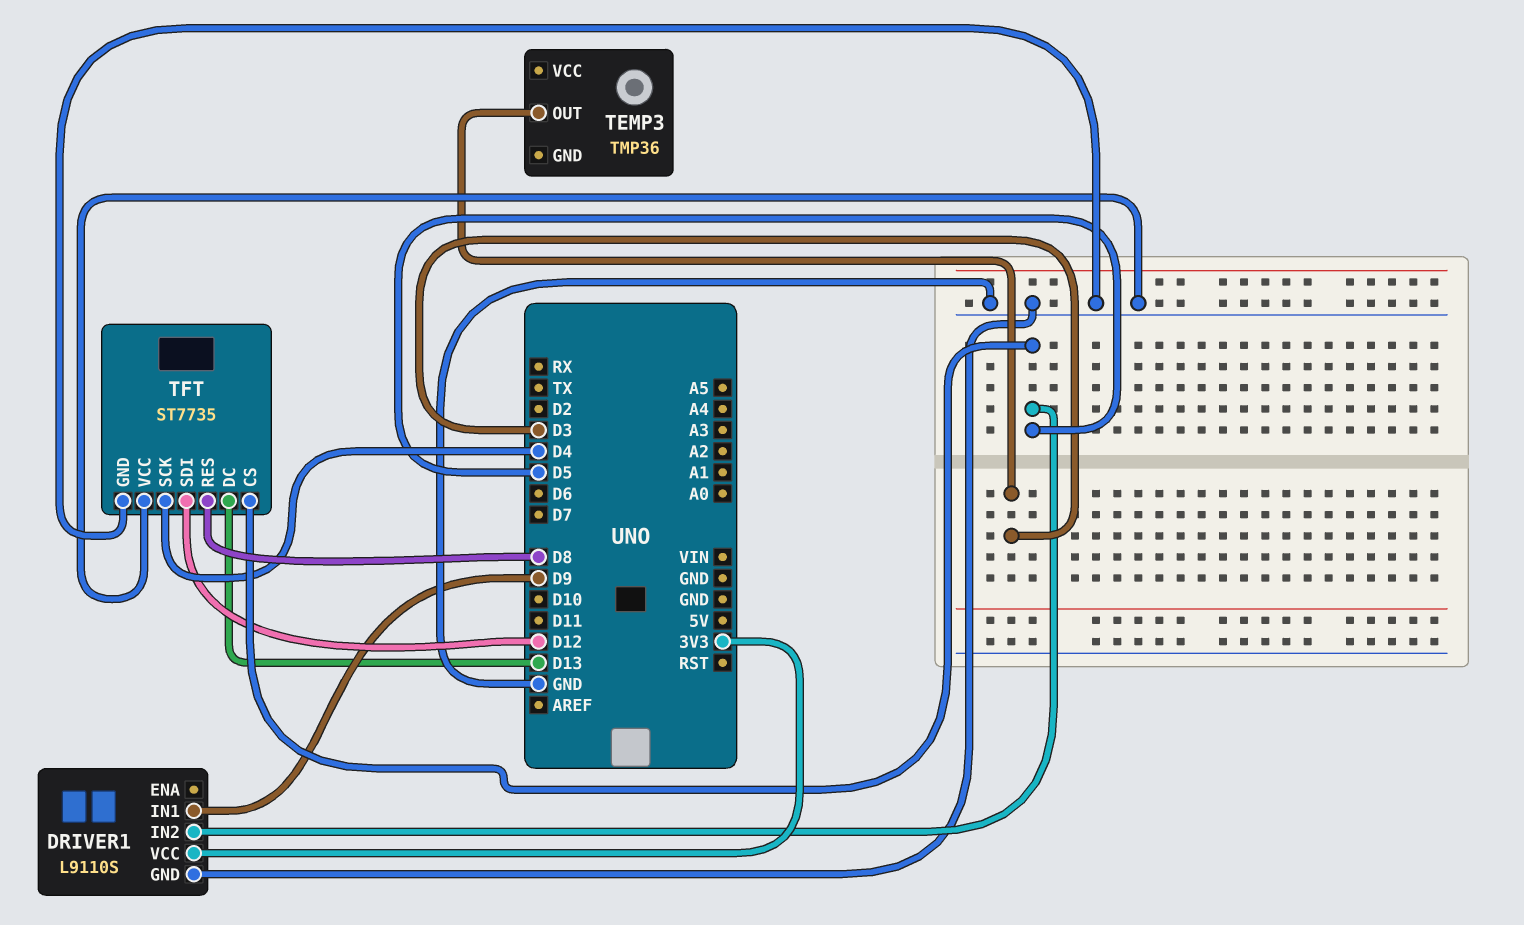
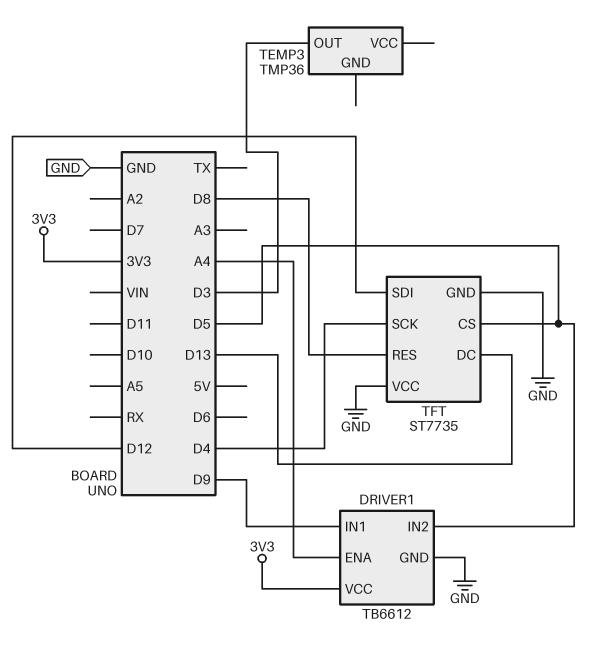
DRIVER1: L9110S -> TB6612
DRIVER1 pin ENA: none -> A4

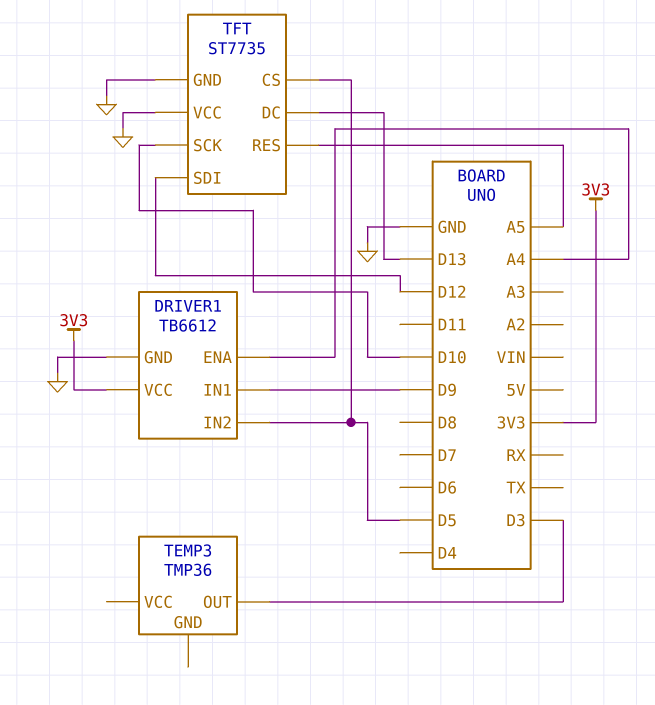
TFT pin RES: D8 -> A5
TFT pin SCK: D4 -> D10

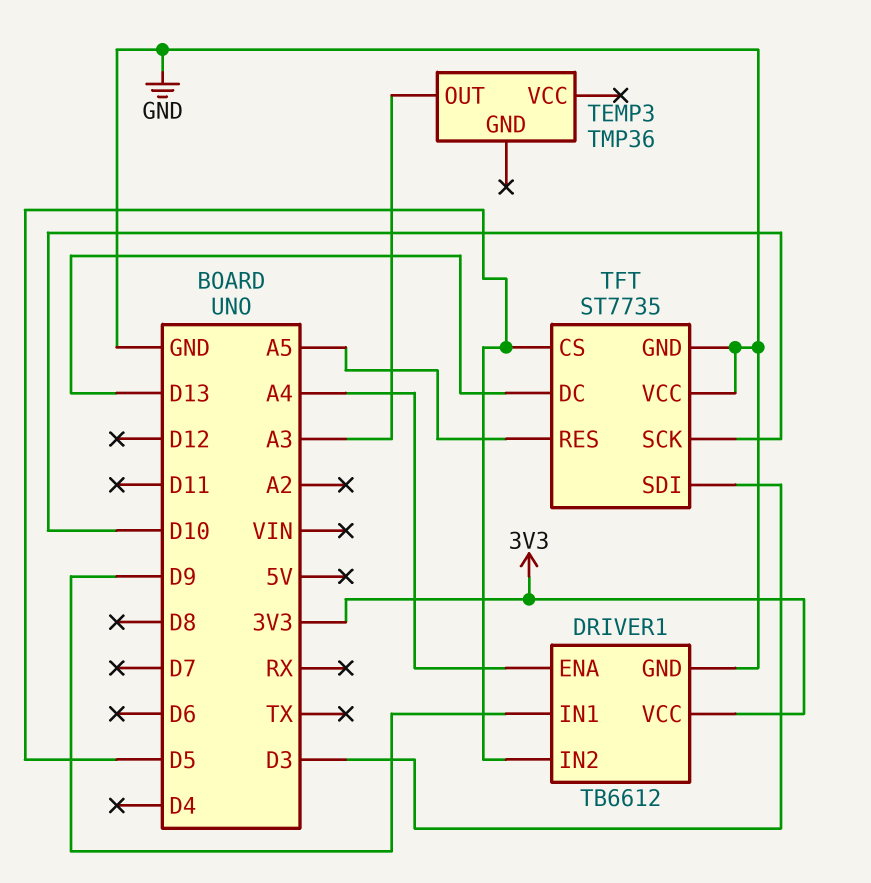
TEMP3 pin OUT: D3 -> A3
TFT pin SDI: D12 -> D3

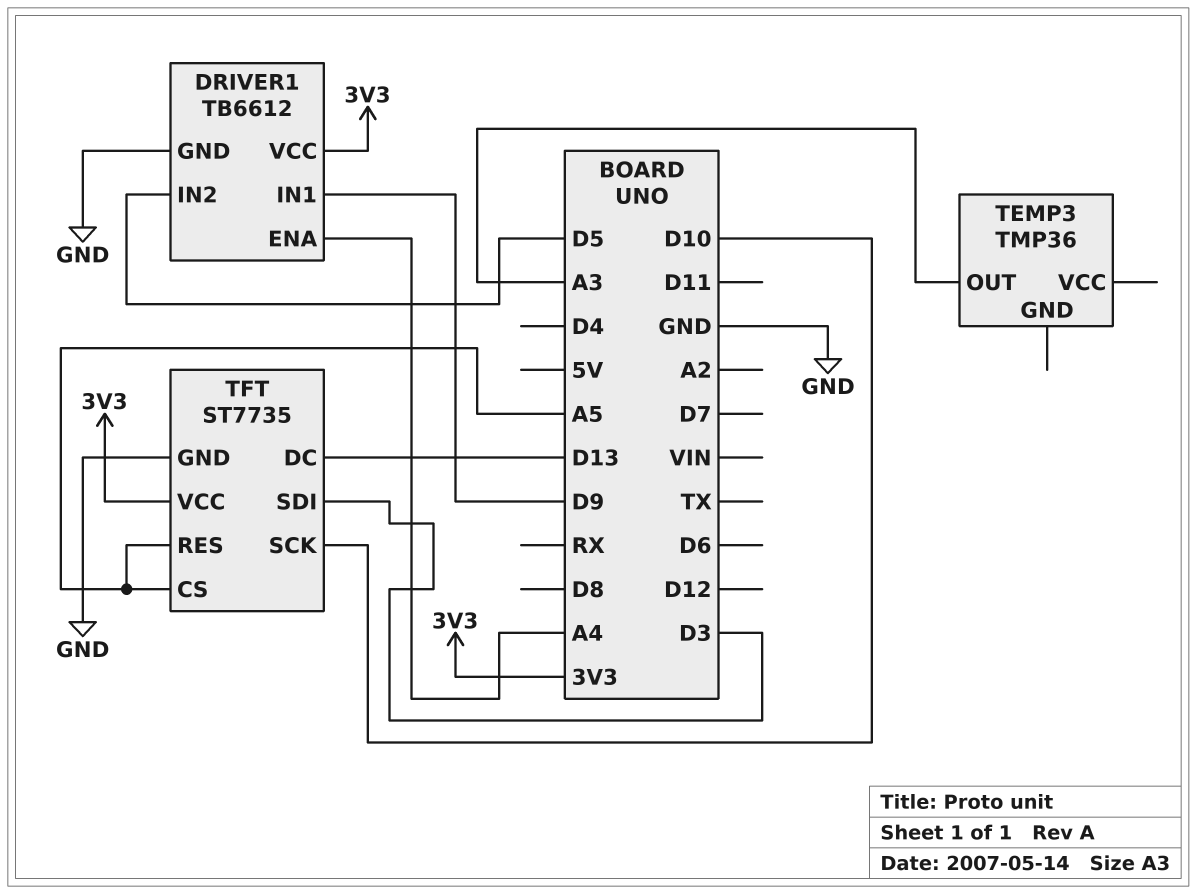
TFT pin CS: D5 -> A5
TFT pin VCC: GND -> 3V3

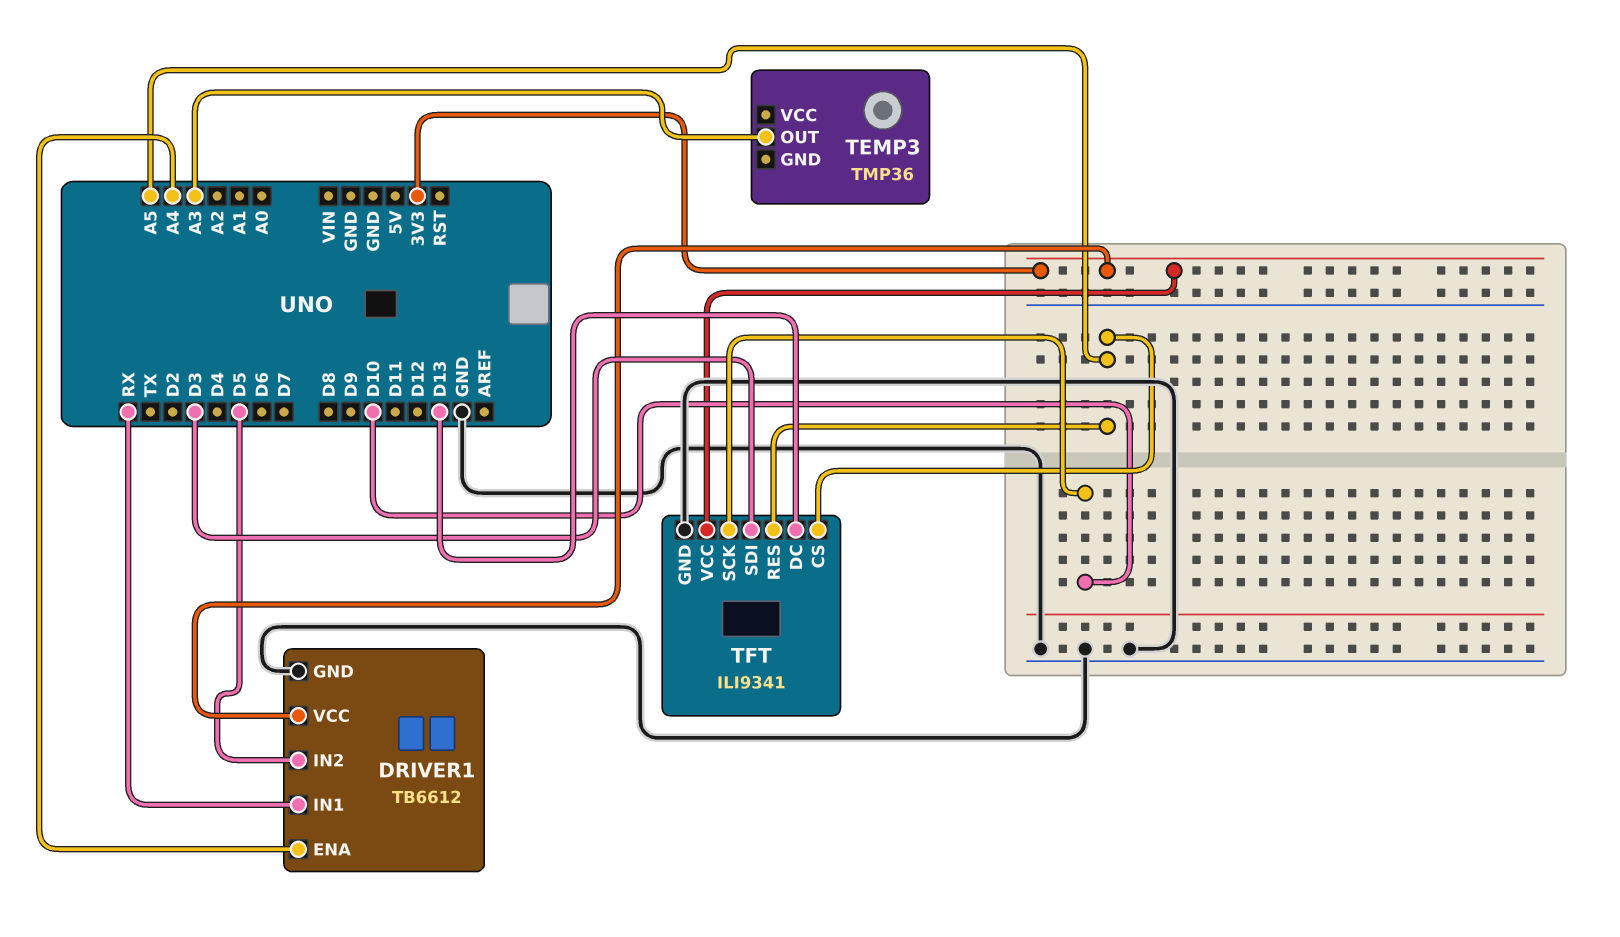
DRIVER1 pin IN1: D9 -> RX
TFT: ST7735 -> ILI9341

